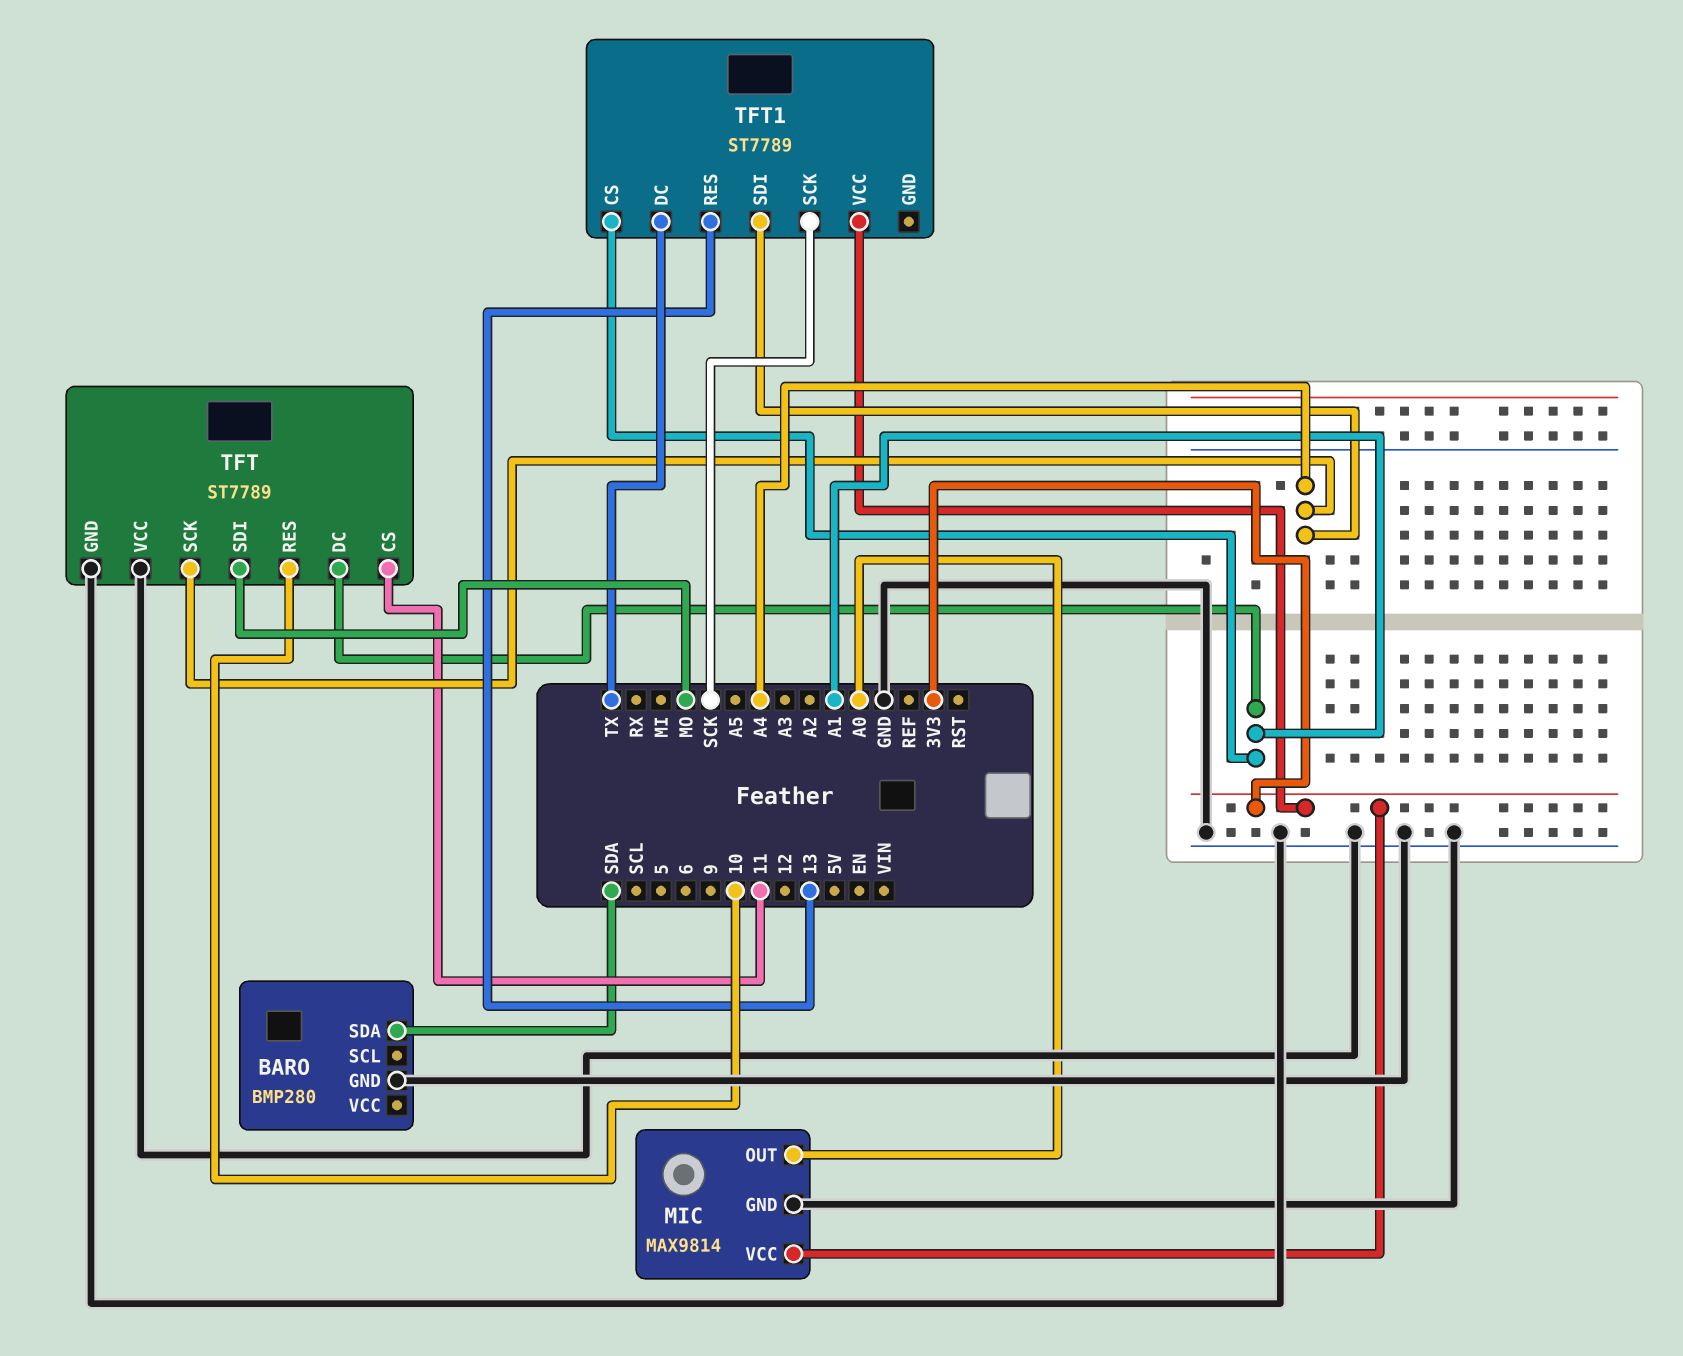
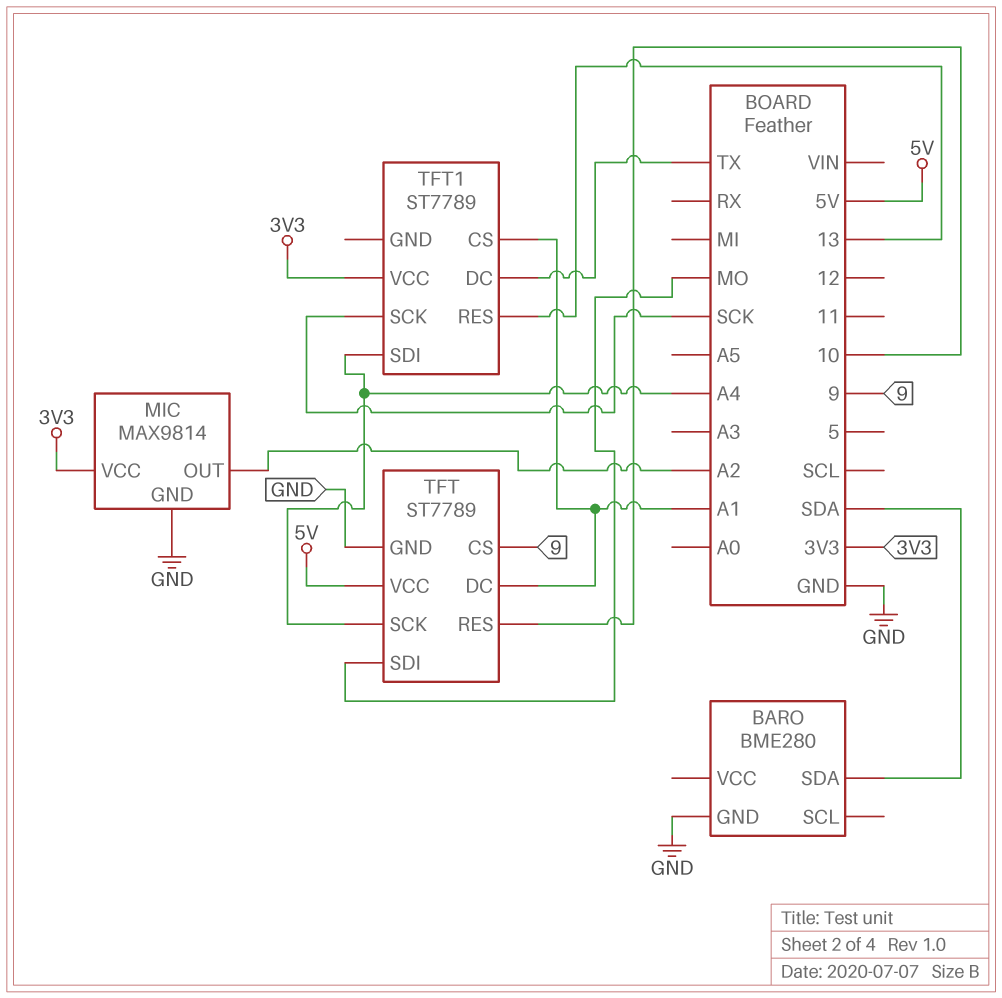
BARO: BMP280 -> BME280
MIC pin OUT: A0 -> A2
TFT pin CS: 11 -> 9
TFT pin VCC: GND -> 5V

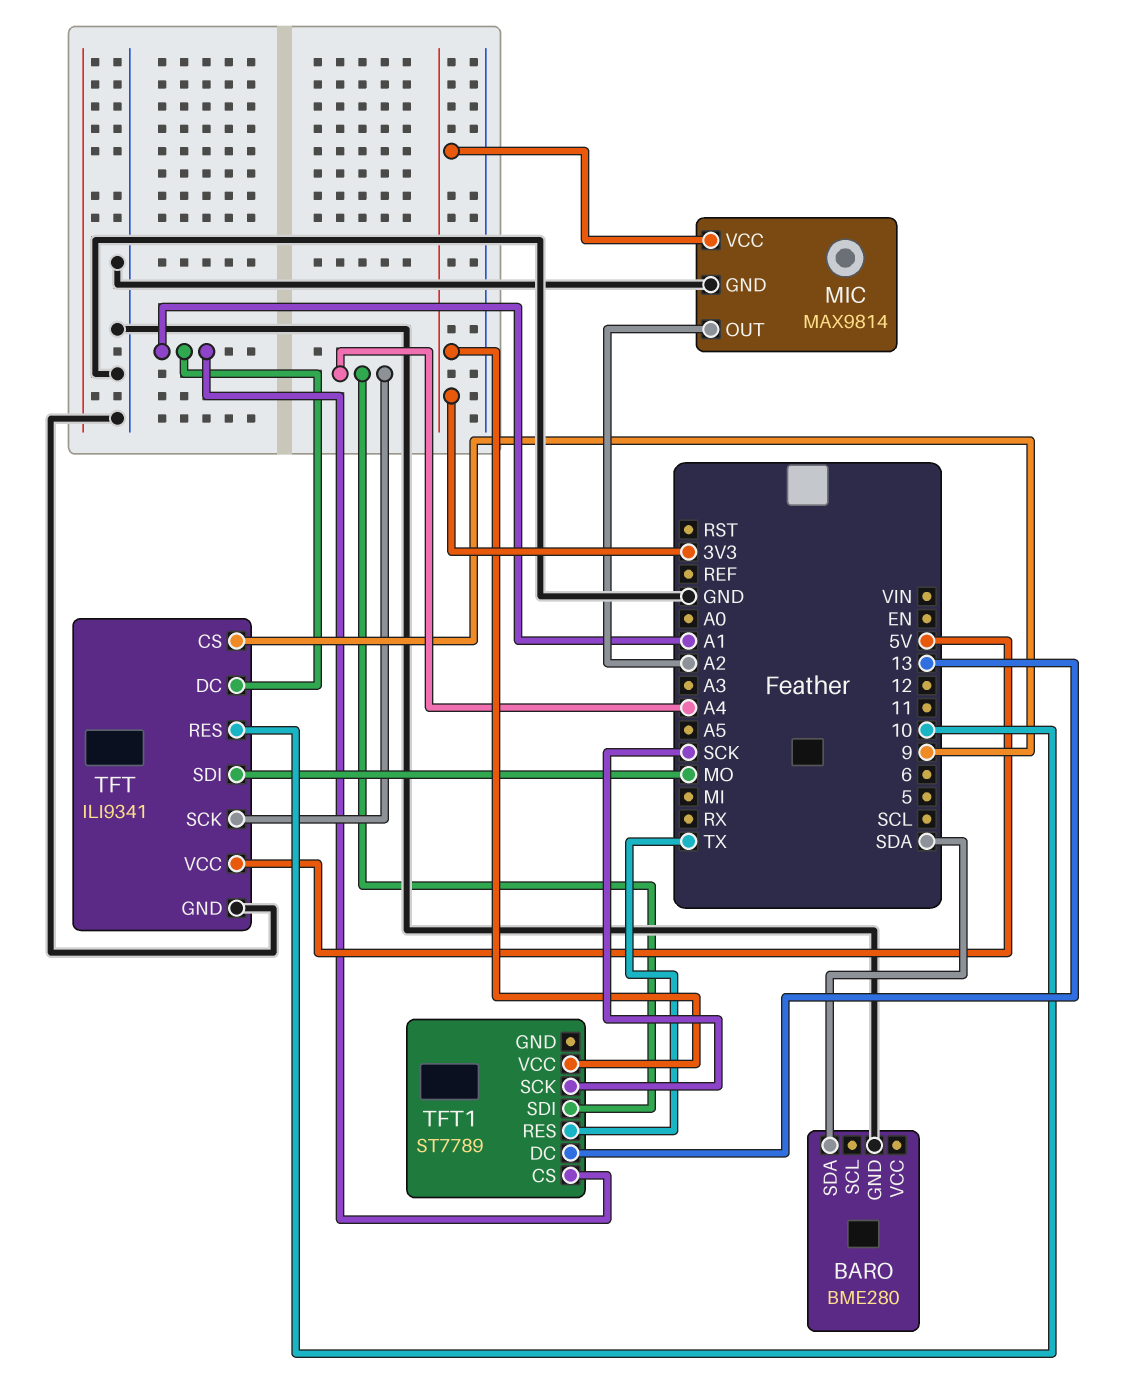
TFT: ST7789 -> ILI9341
TFT1 pin DC: TX -> 13
TFT1 pin RES: 13 -> TX

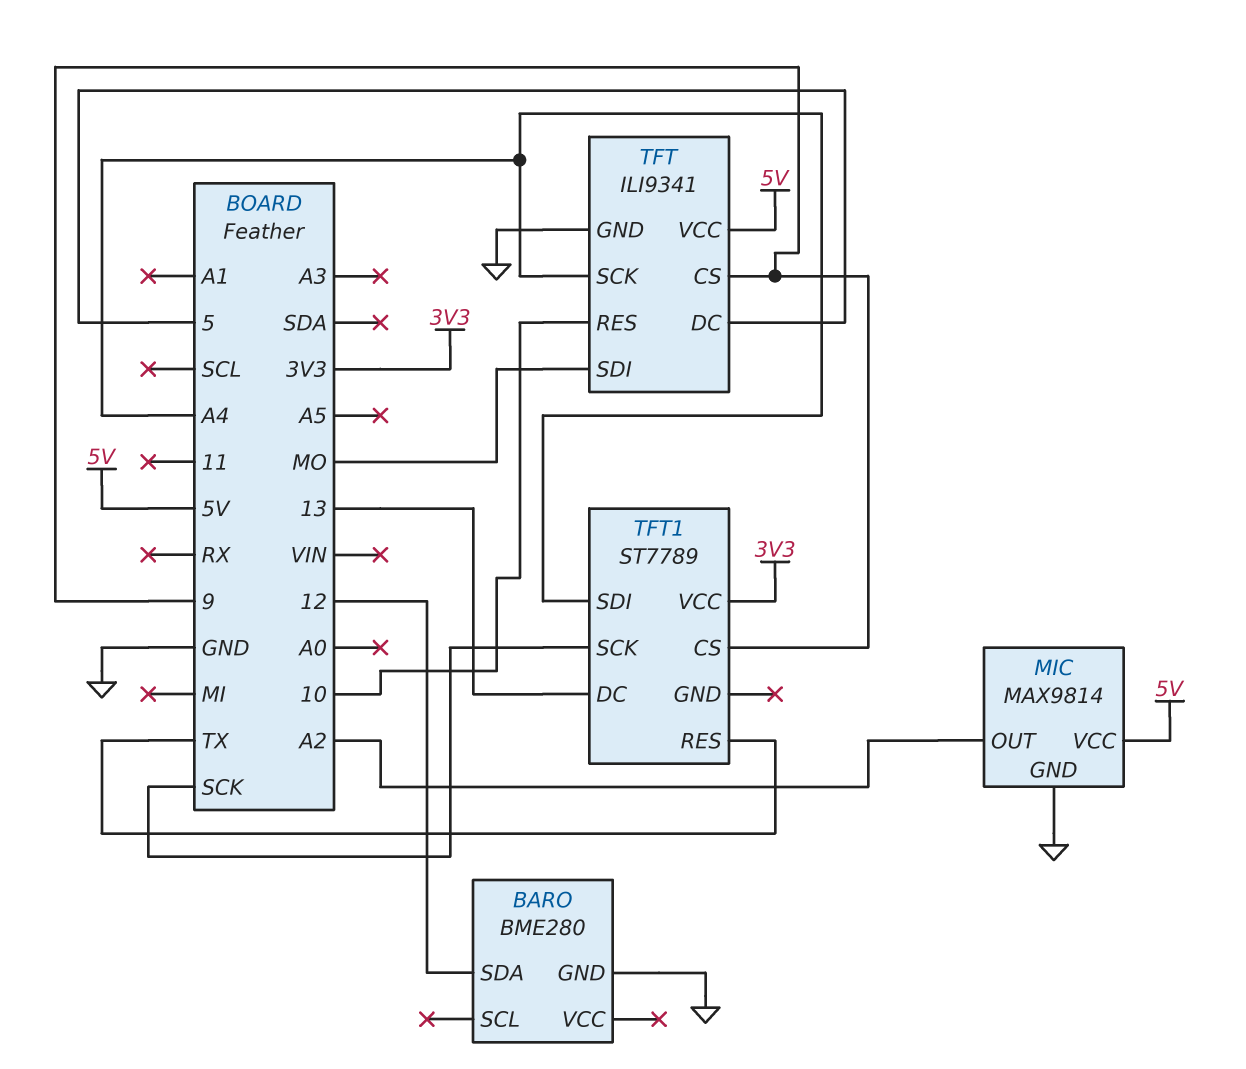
BARO pin SDA: SDA -> 12
MIC pin VCC: 3V3 -> 5V
TFT pin DC: A1 -> 5
TFT1 pin CS: A1 -> 9

